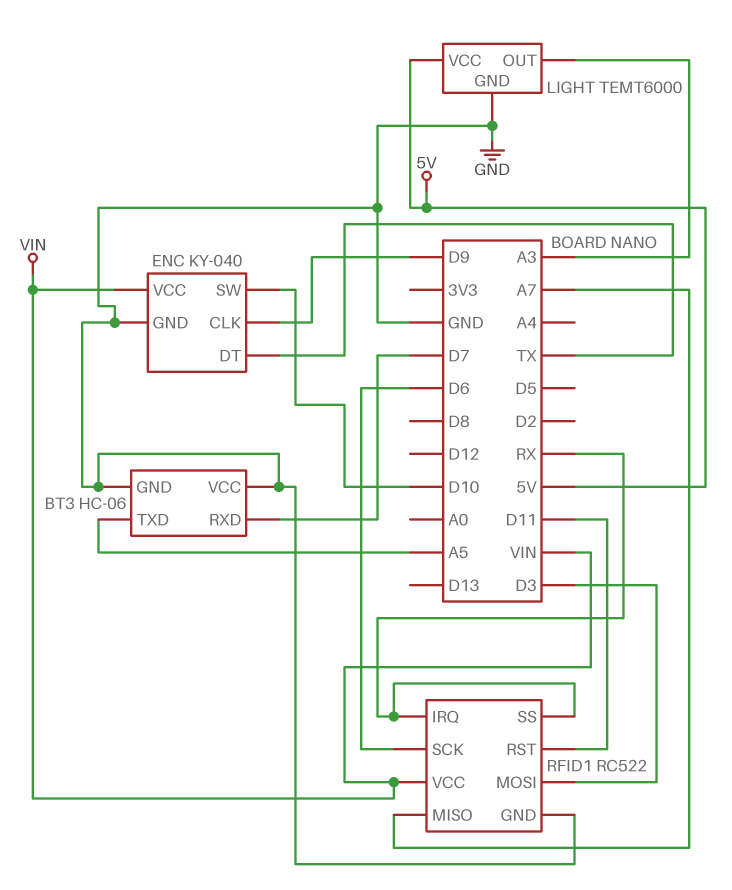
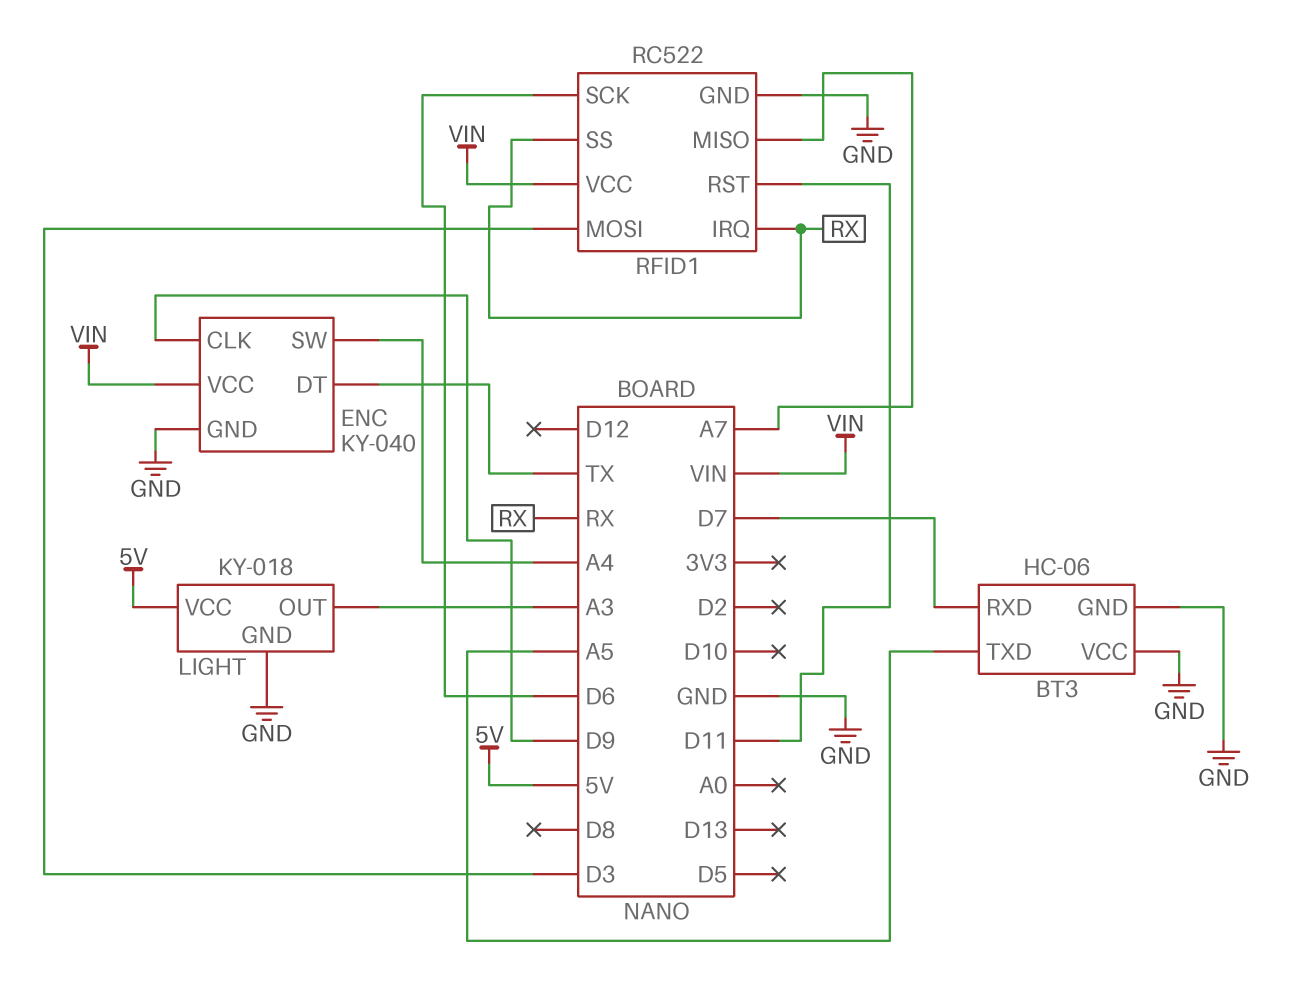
ENC pin SW: D10 -> A4
LIGHT: TEMT6000 -> KY-018

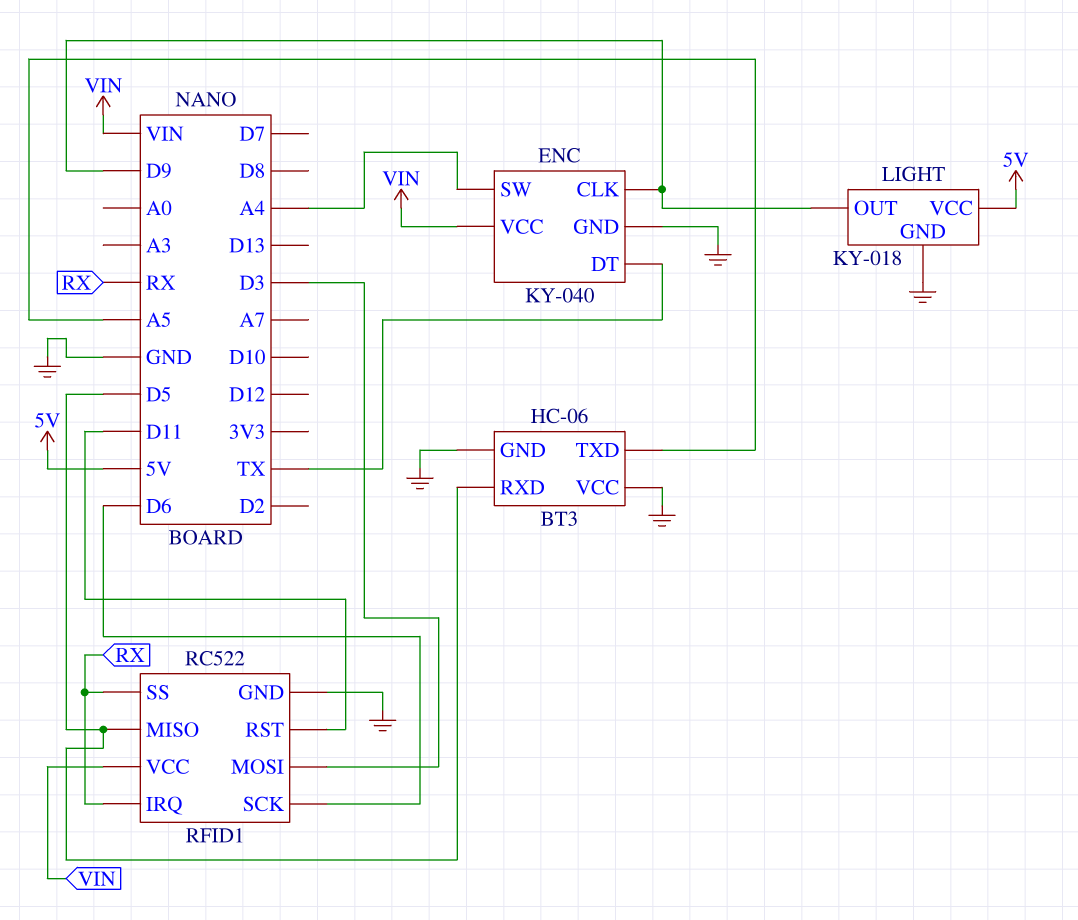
BT3 pin RXD: D7 -> D5
LIGHT pin OUT: A3 -> D9
RFID1 pin MISO: A7 -> D5

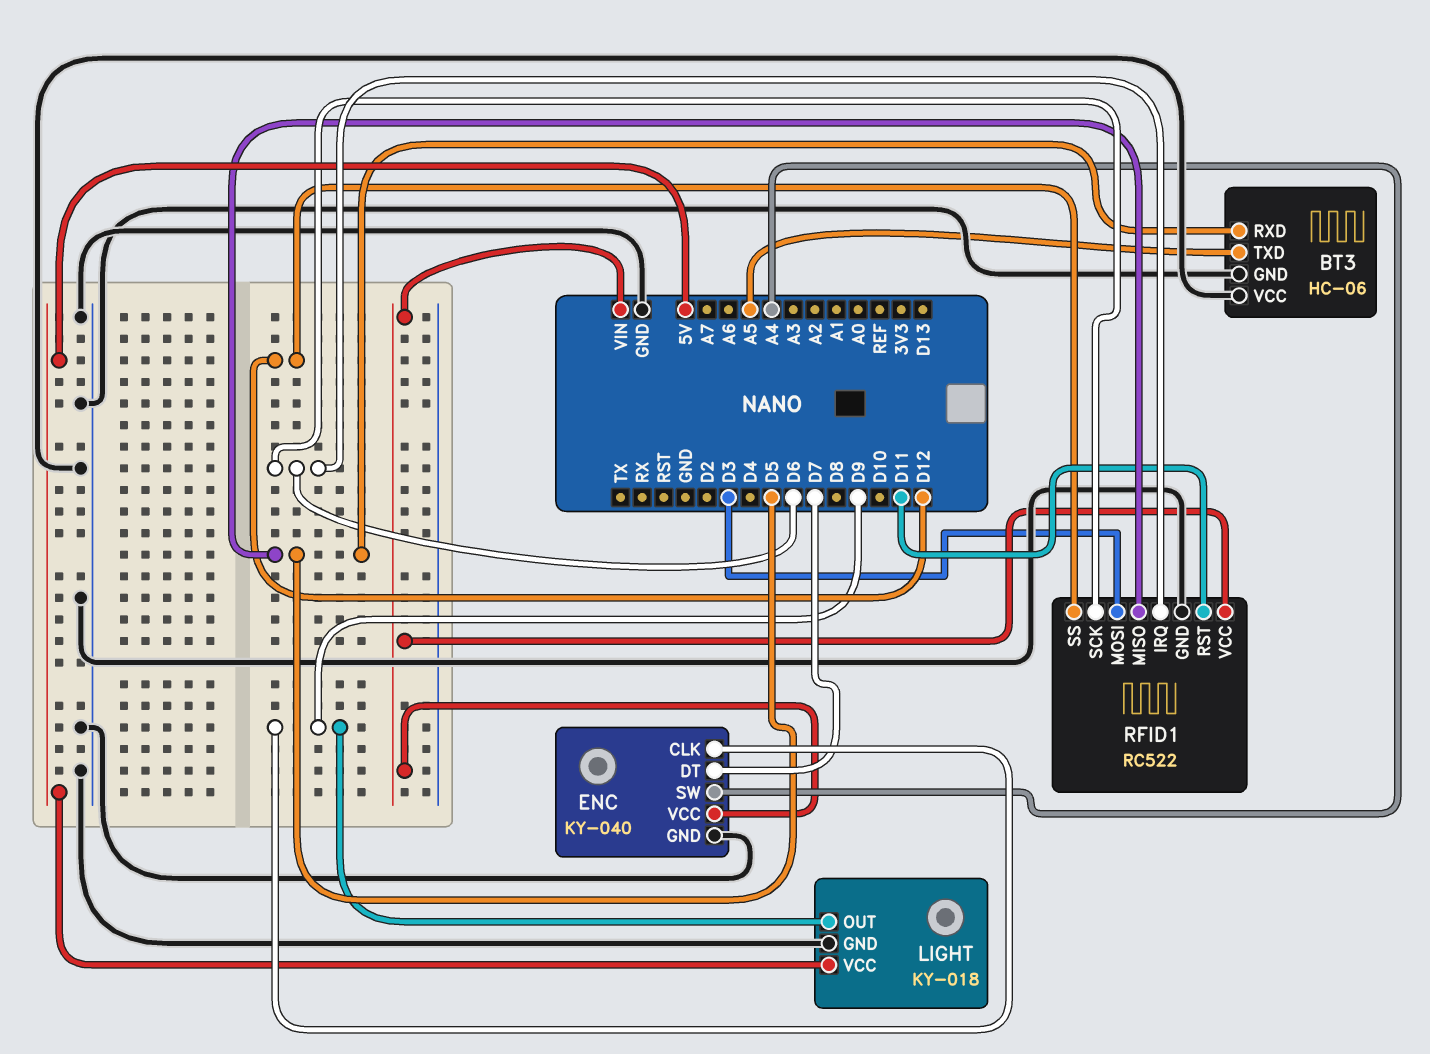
ENC pin DT: TX -> D7
RFID1 pin IRQ: RX -> D6
RFID1 pin SS: RX -> D12

